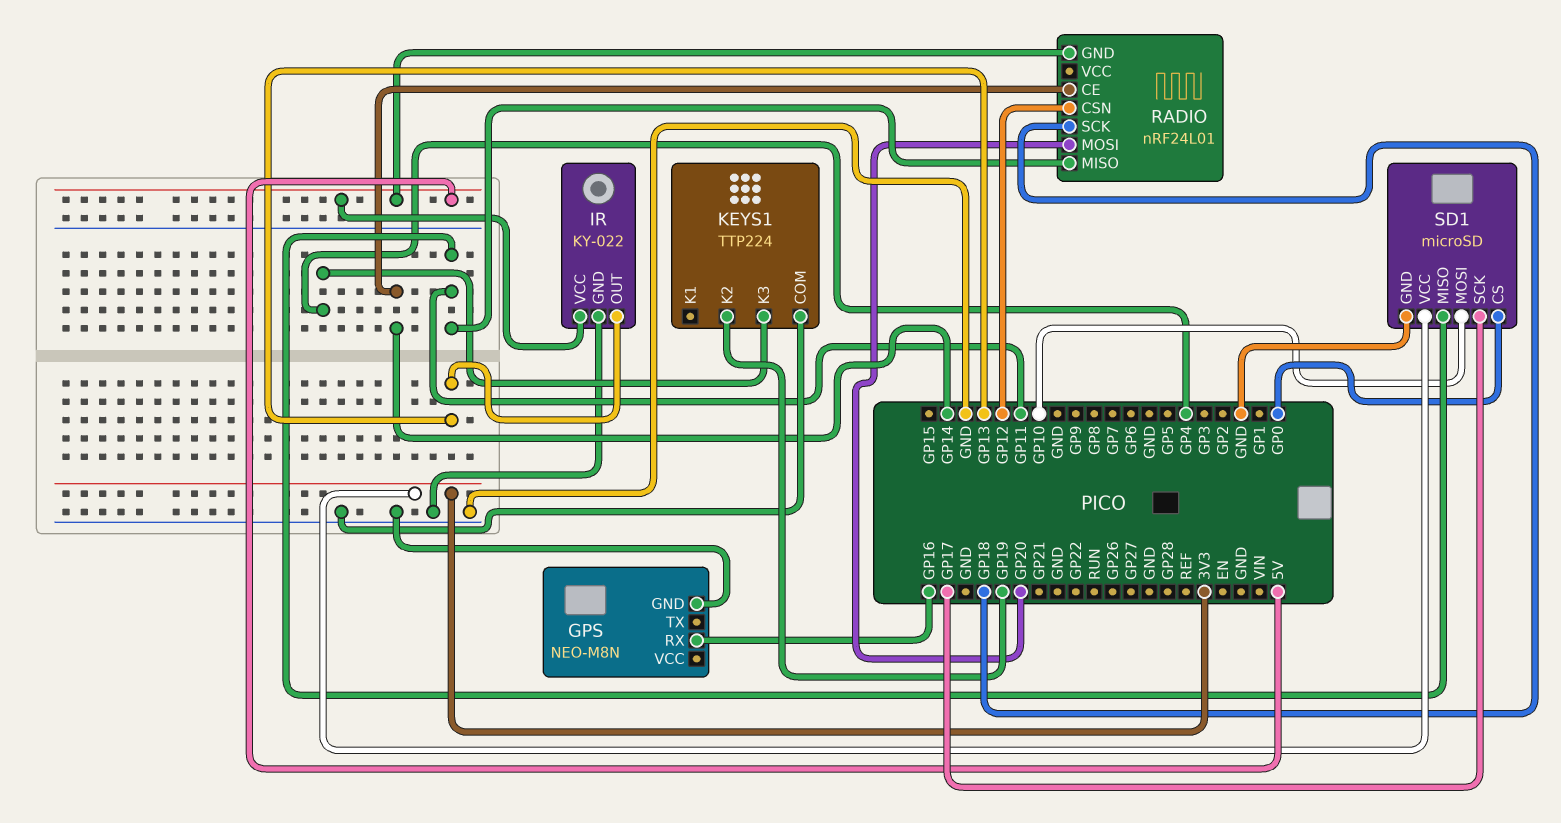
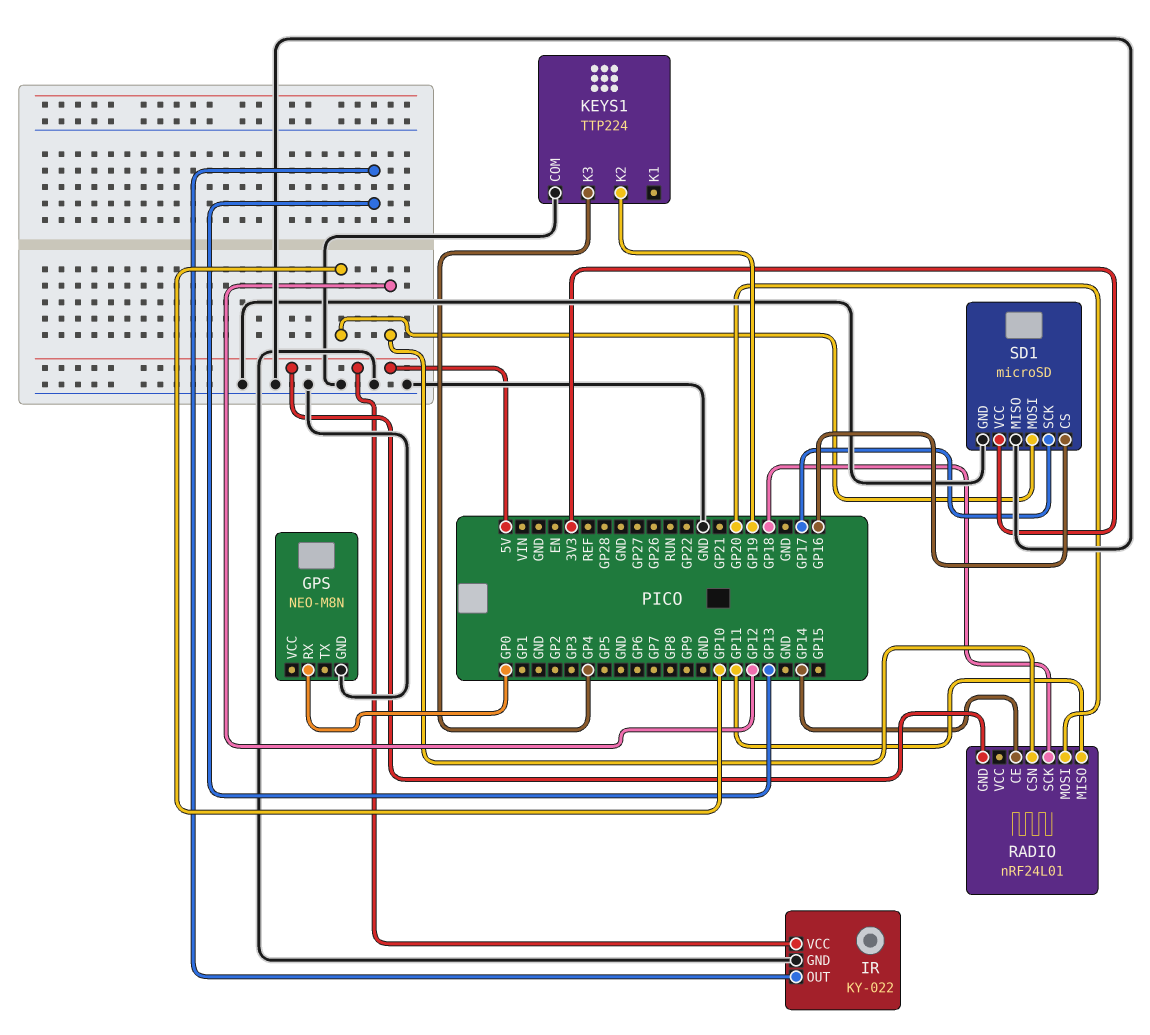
GPS pin RX: GP16 -> GP0
SD1 pin CS: GP0 -> GP16
SD1 pin MISO: GP11 -> GND

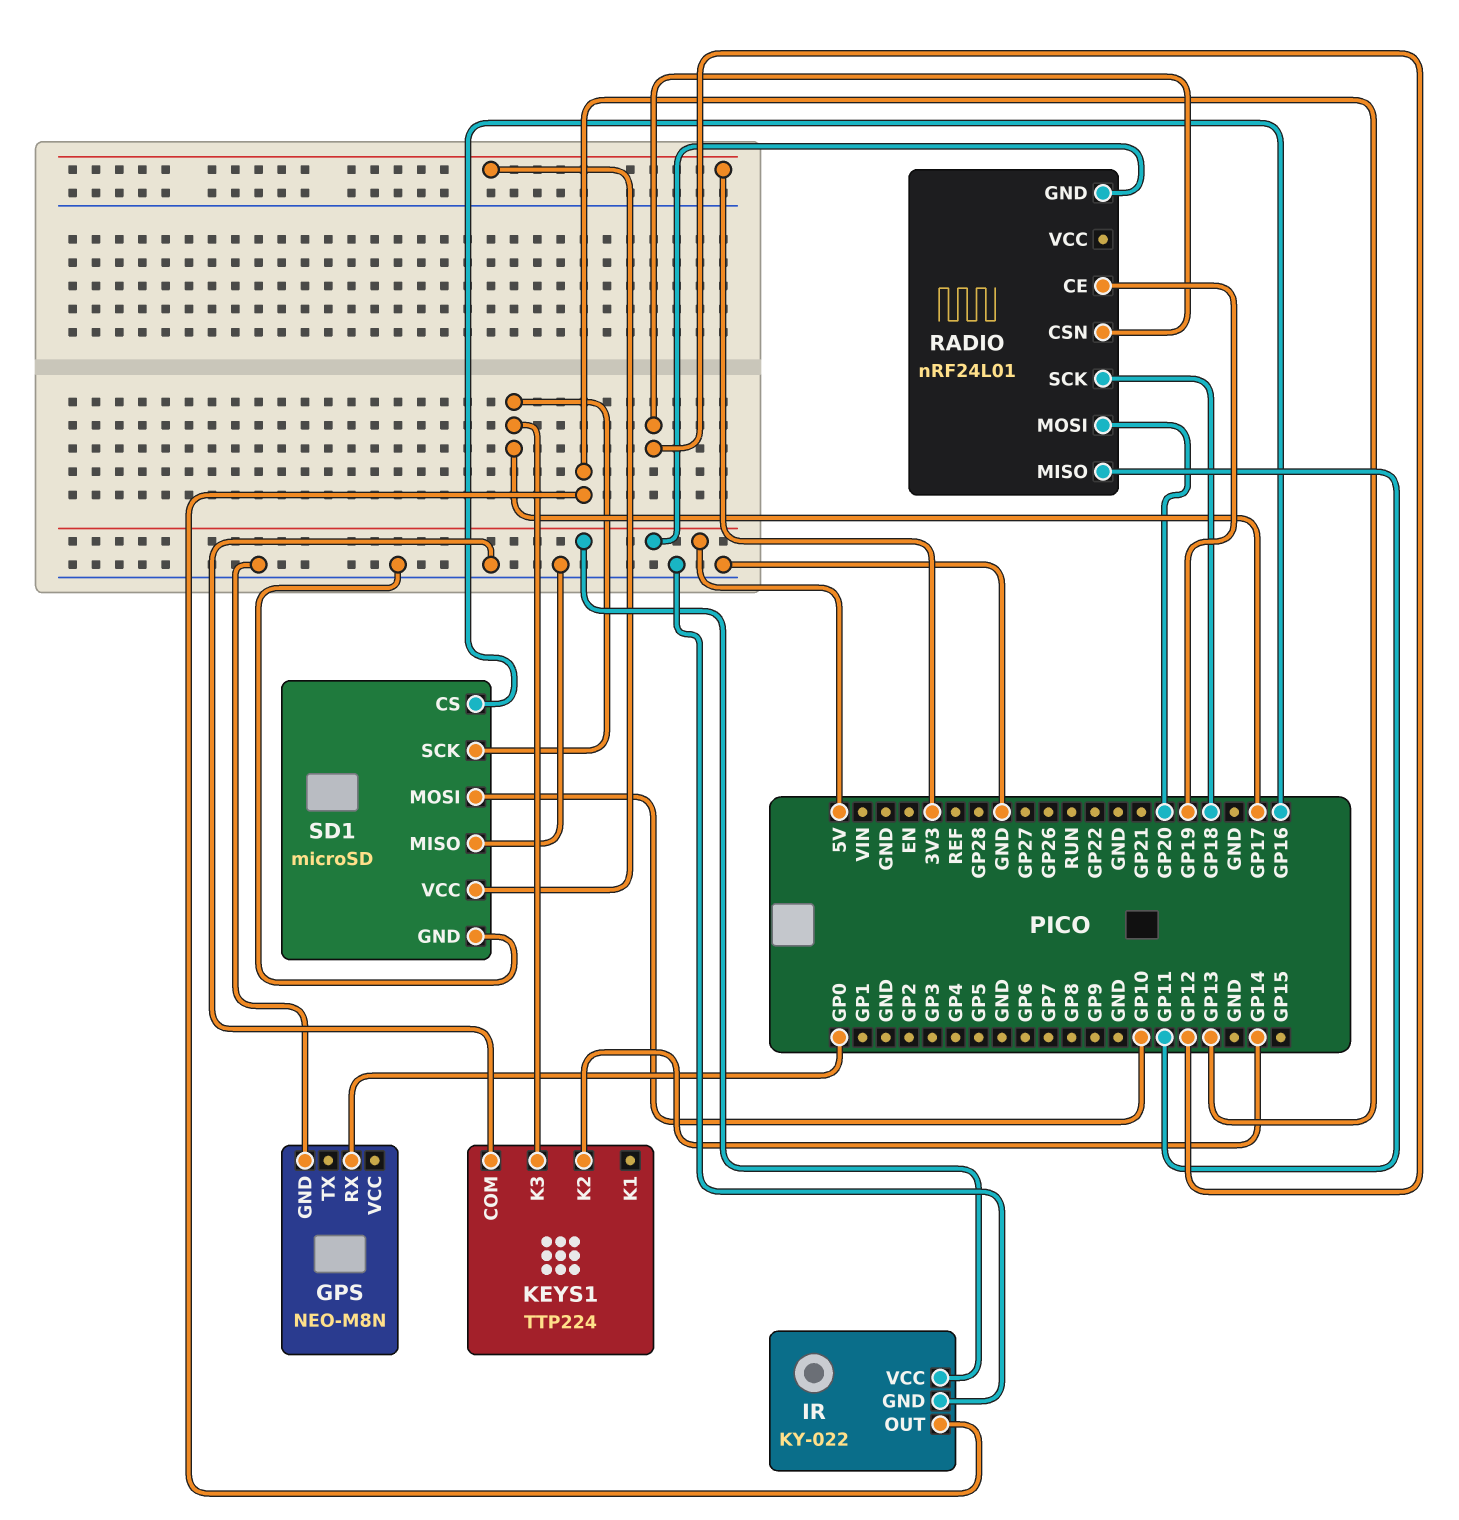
KEYS1 pin K2: GP19 -> GP14
KEYS1 pin K3: GP4 -> GP17
RADIO pin CE: GP14 -> GP19

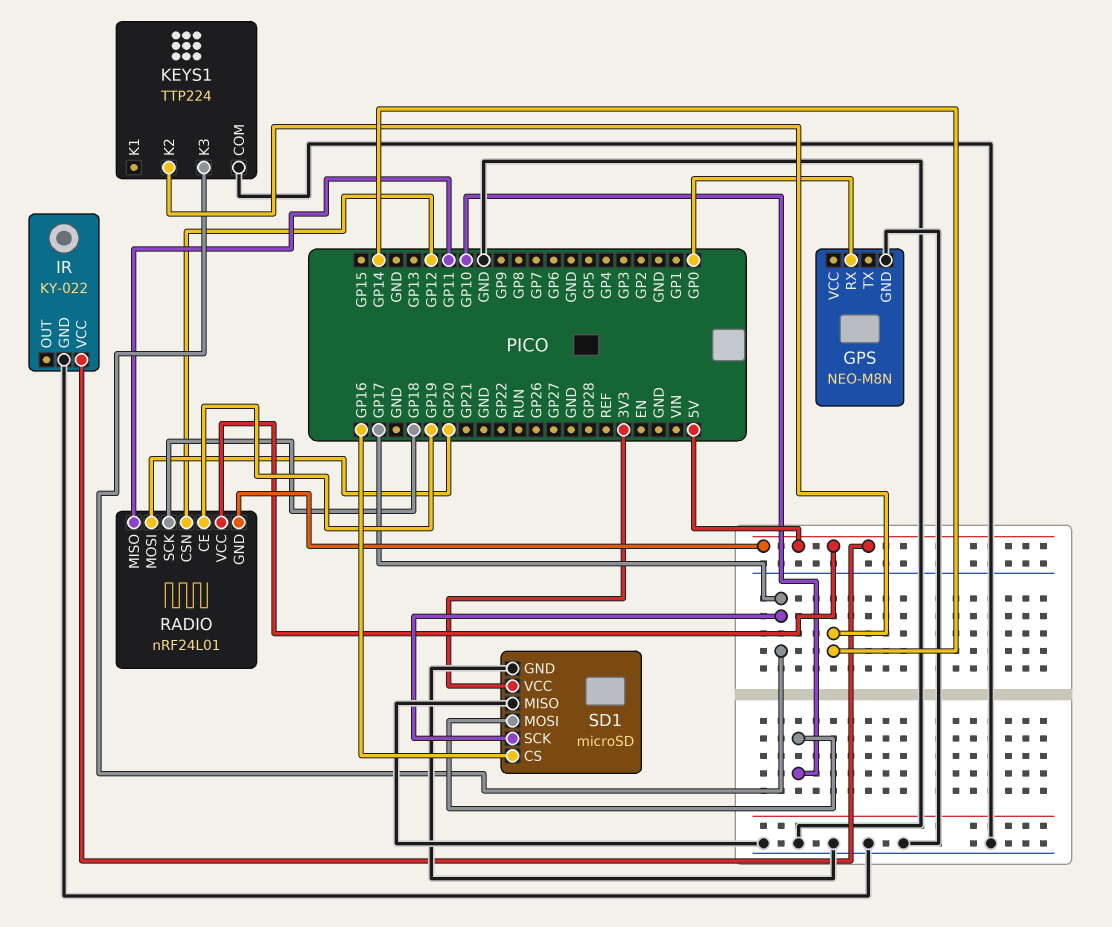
IR pin OUT: GP13 -> none
RADIO pin VCC: none -> 5V

